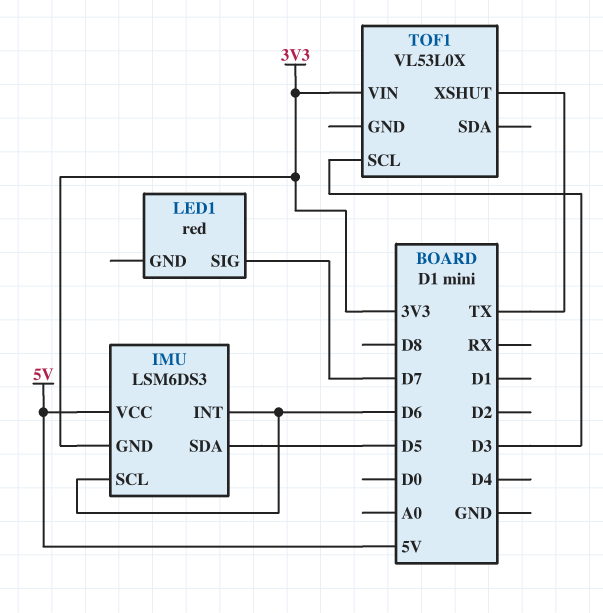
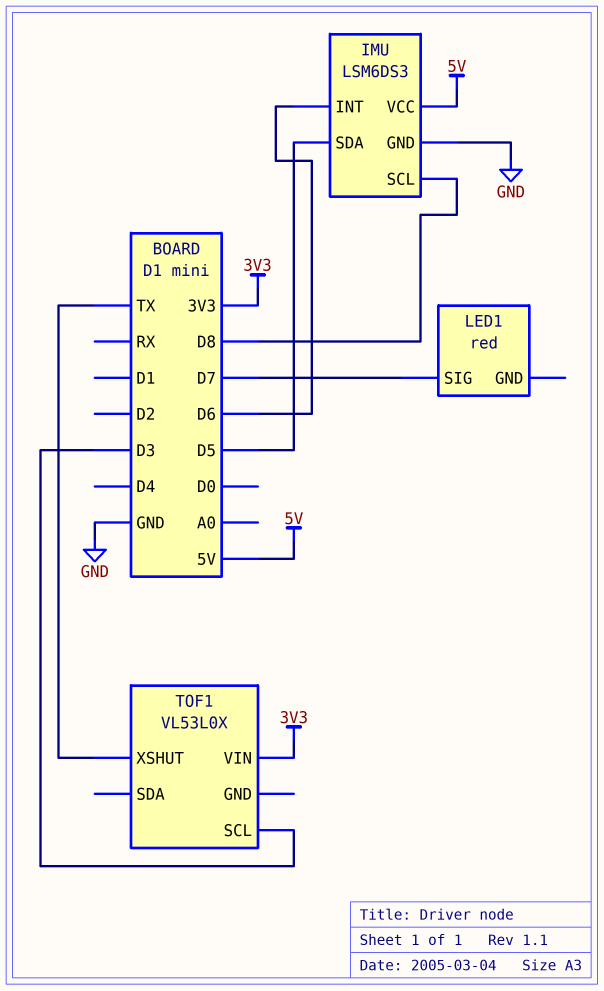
IMU pin GND: 3V3 -> GND
IMU pin SCL: D6 -> D8

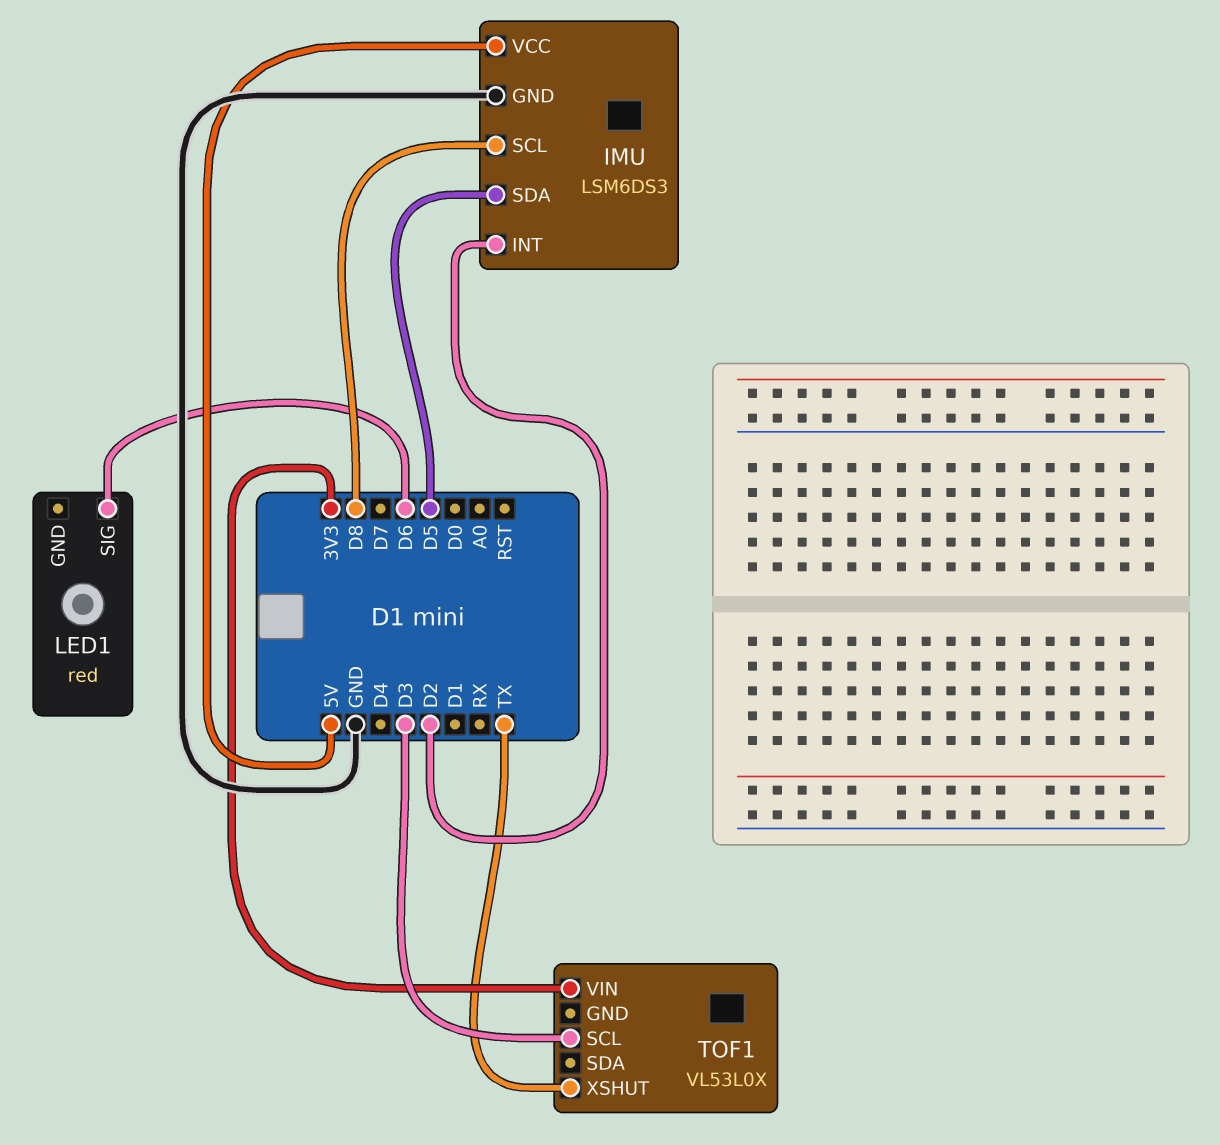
IMU pin INT: D6 -> D2
LED1 pin SIG: D7 -> D6

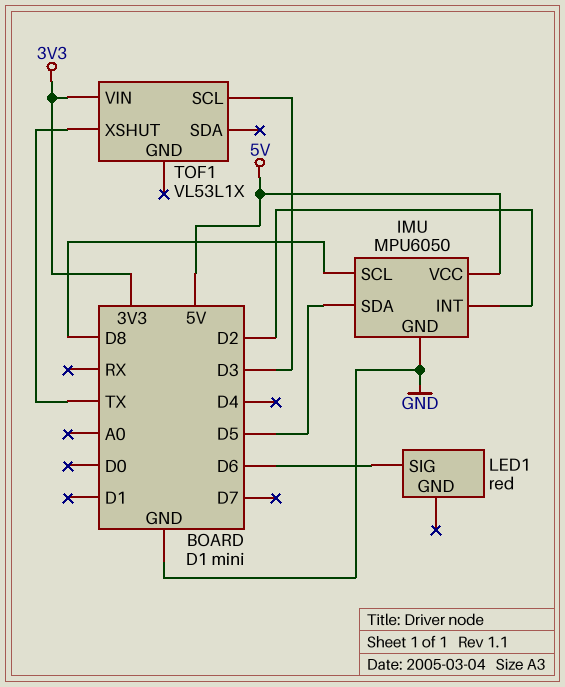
IMU: LSM6DS3 -> MPU6050
TOF1: VL53L0X -> VL53L1X

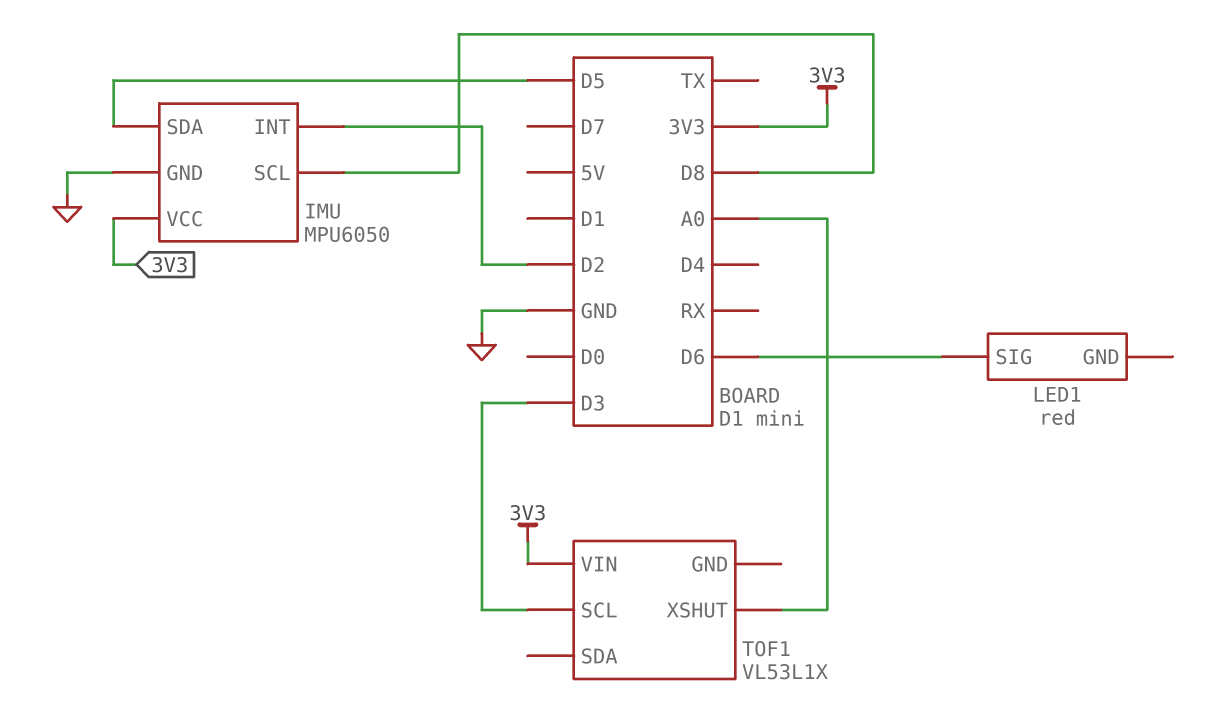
IMU pin VCC: 5V -> 3V3
TOF1 pin XSHUT: TX -> A0

